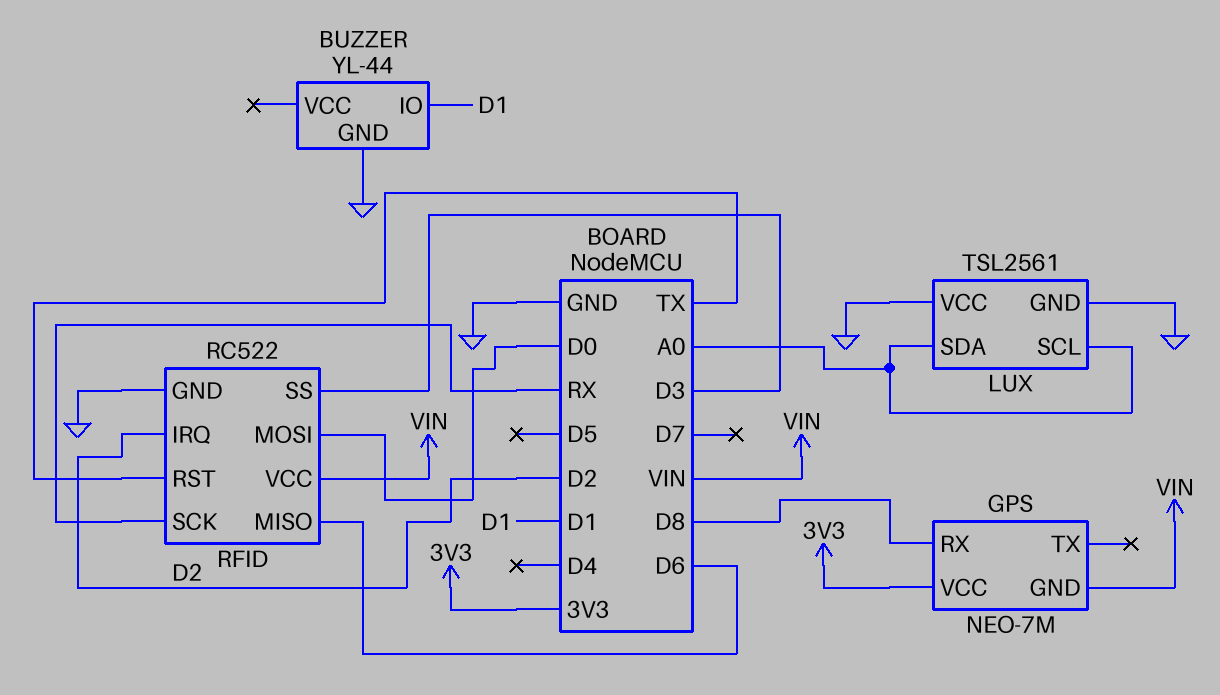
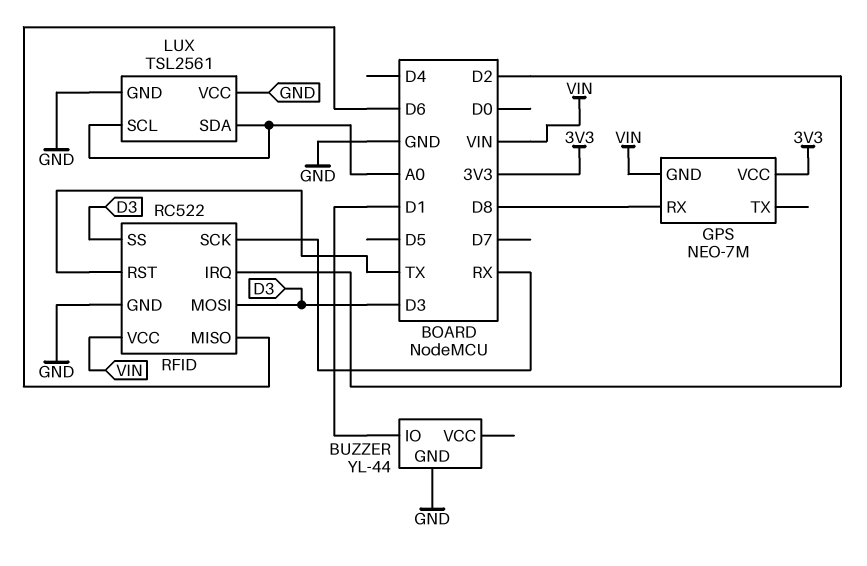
RFID pin MOSI: D0 -> D3

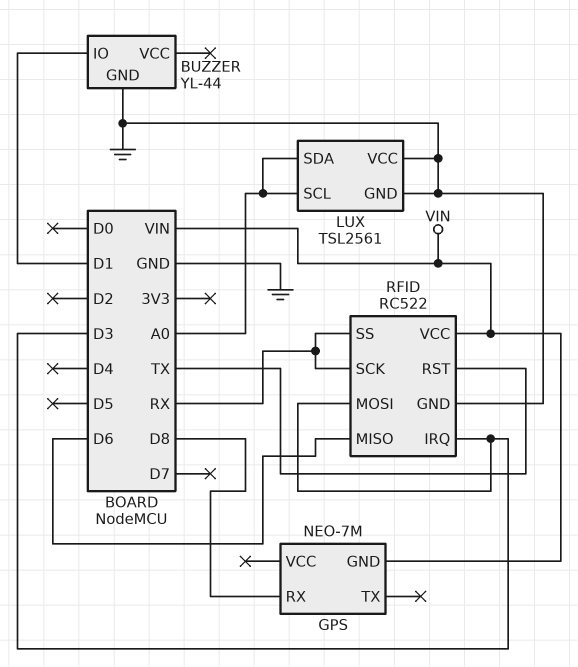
GPS pin VCC: 3V3 -> none
RFID pin IRQ: D2 -> D3
RFID pin SS: D3 -> RX

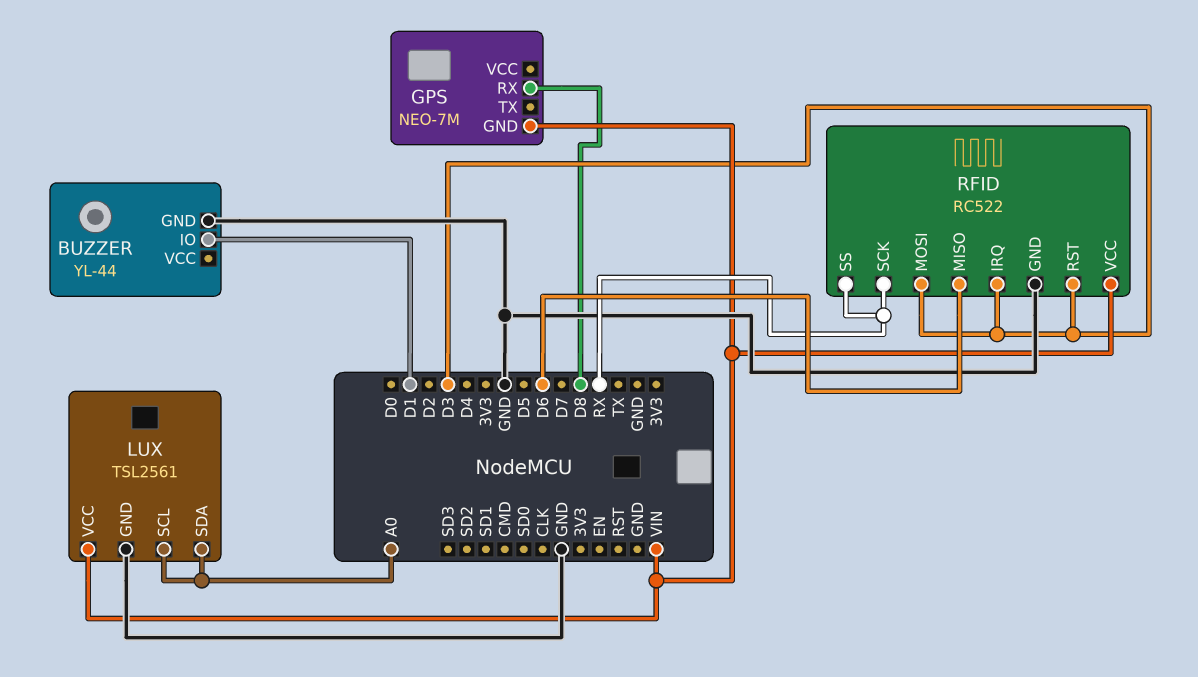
LUX pin VCC: GND -> VIN
RFID pin RST: TX -> D3

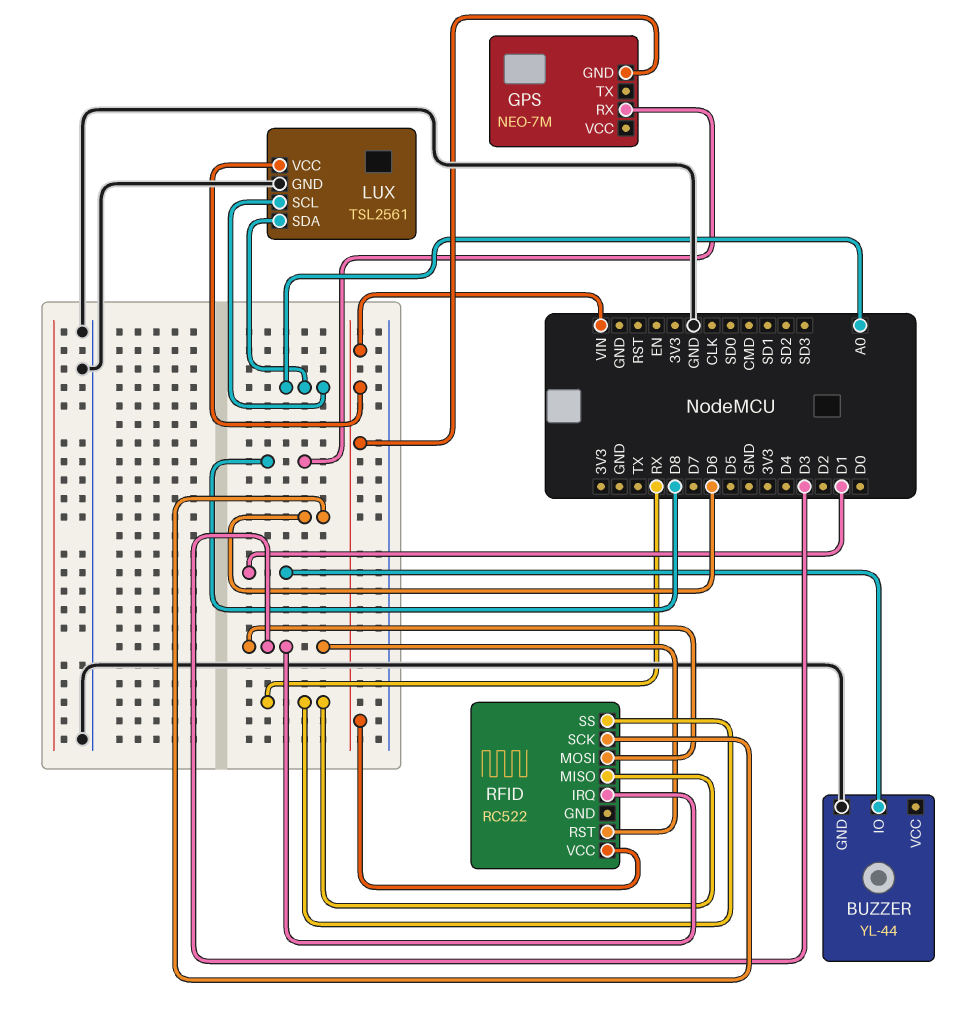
RFID pin GND: GND -> none
RFID pin MISO: D6 -> RX
RFID pin SCK: RX -> D6

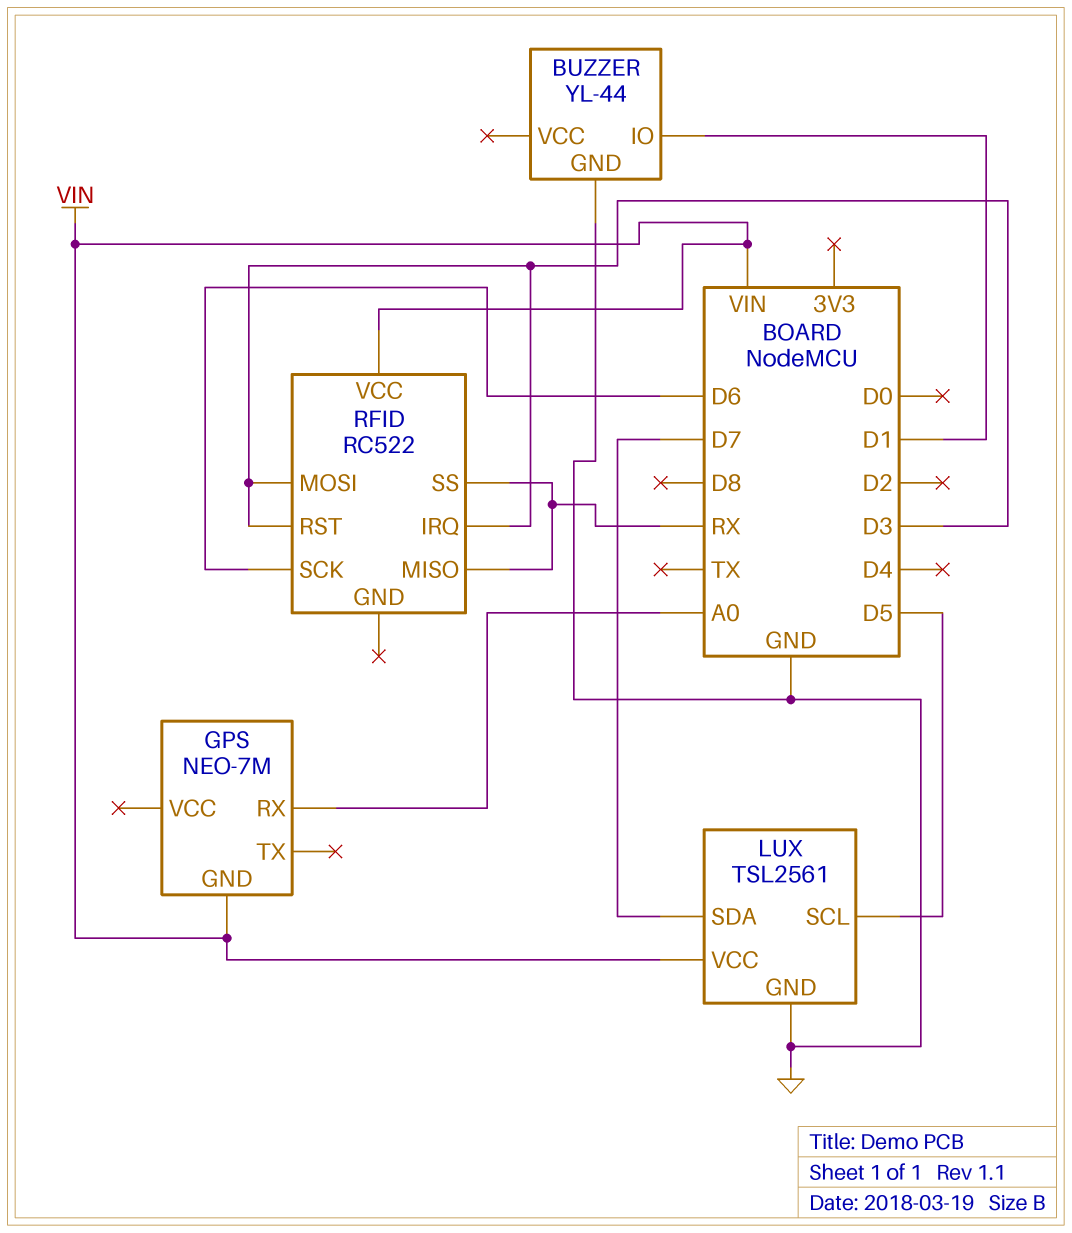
GPS pin RX: D8 -> A0
LUX pin SCL: A0 -> D5
LUX pin SDA: A0 -> D7

